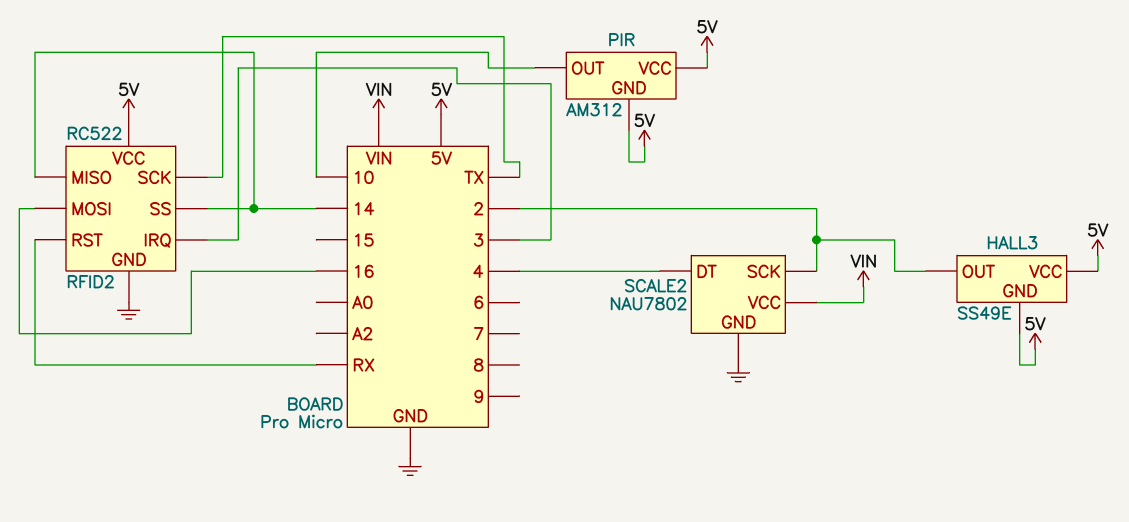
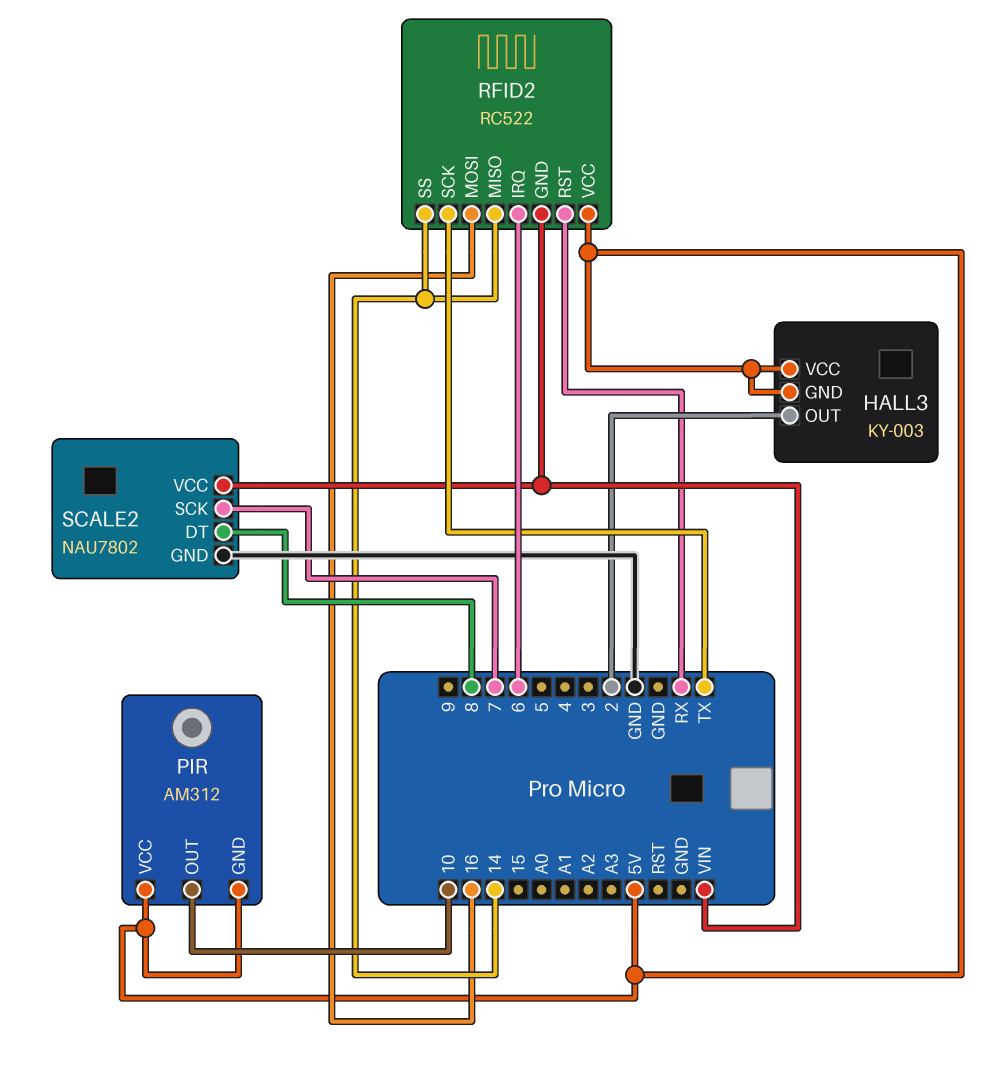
HALL3: SS49E -> KY-003
RFID2 pin GND: GND -> VIN
RFID2 pin IRQ: 3 -> 6
SCALE2 pin DT: 4 -> 8
SCALE2 pin SCK: 2 -> 7

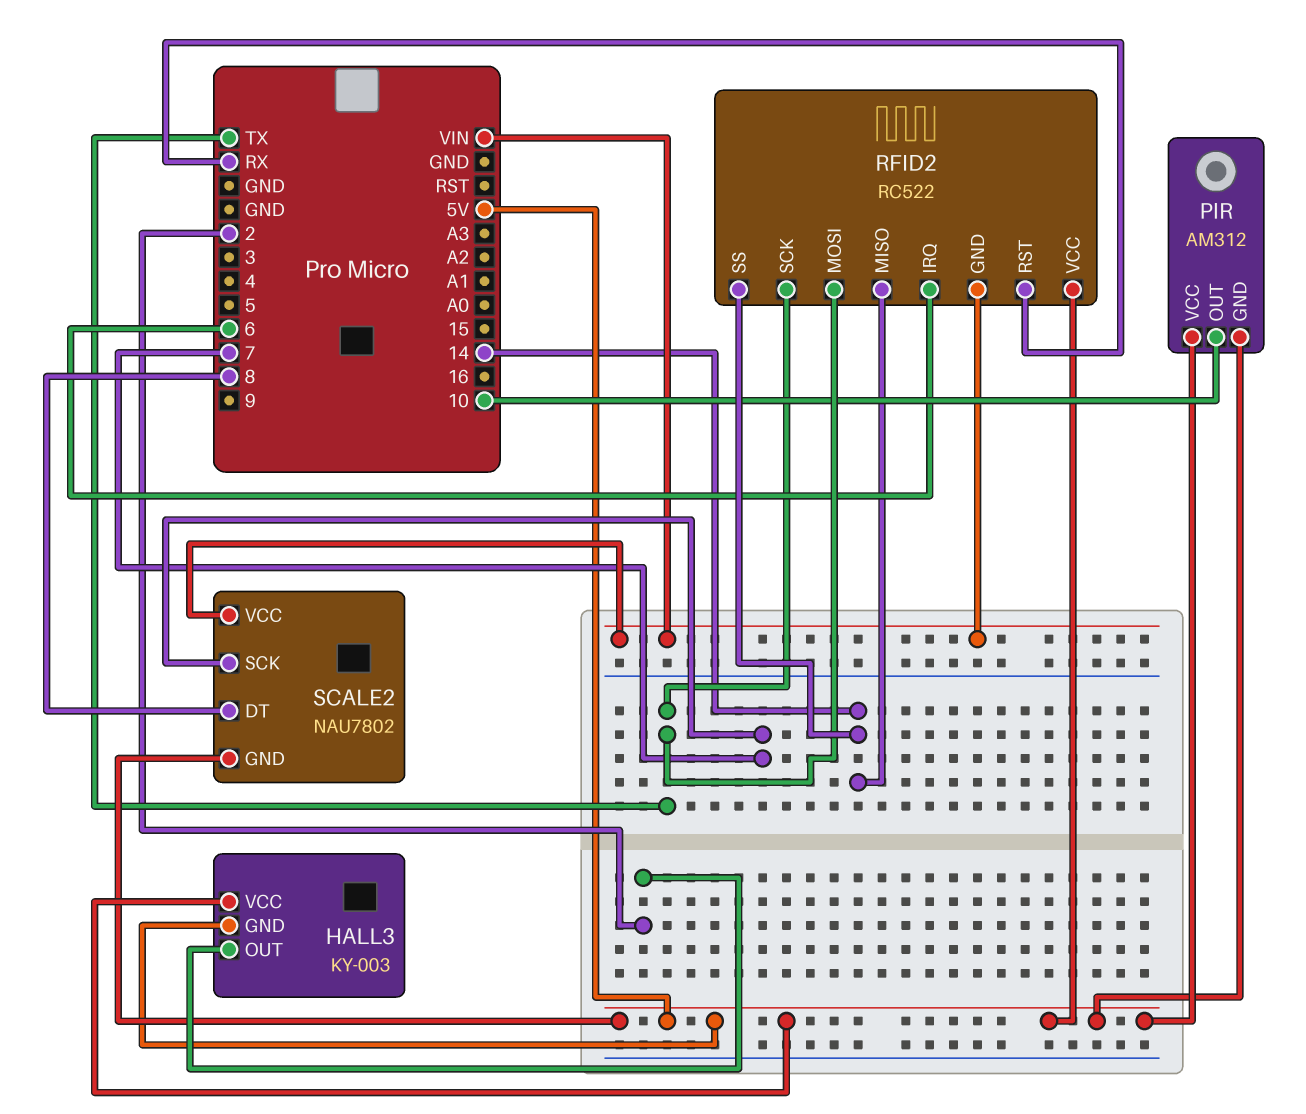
RFID2 pin MOSI: 16 -> TX
SCALE2 pin GND: GND -> 5V

